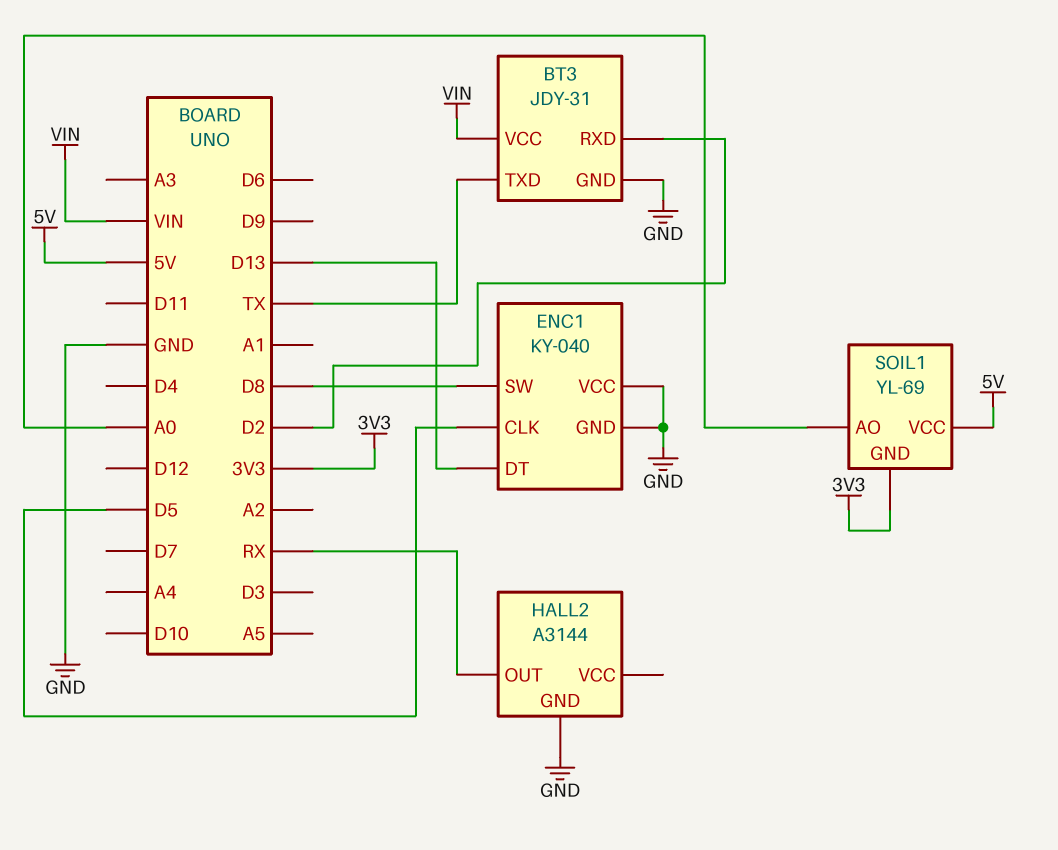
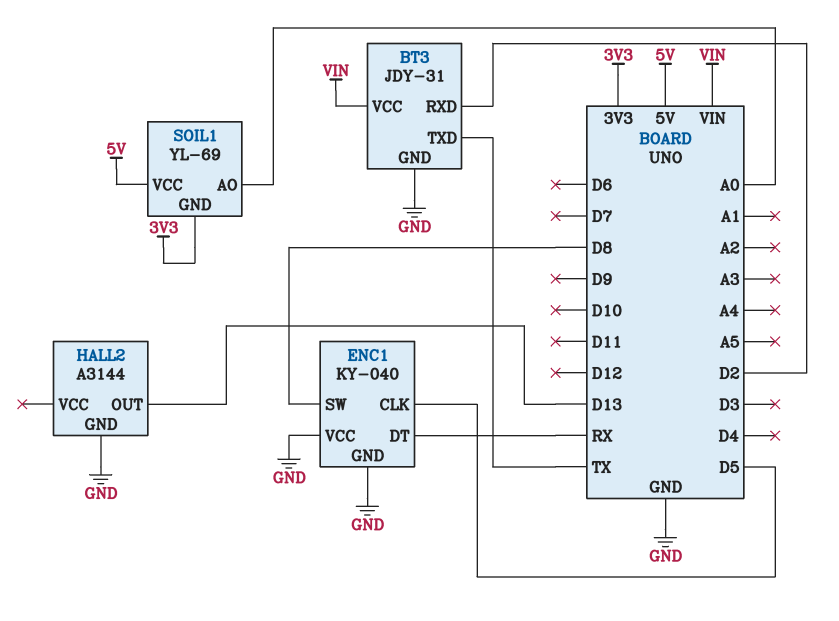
ENC1 pin DT: D13 -> RX
HALL2 pin OUT: RX -> D13

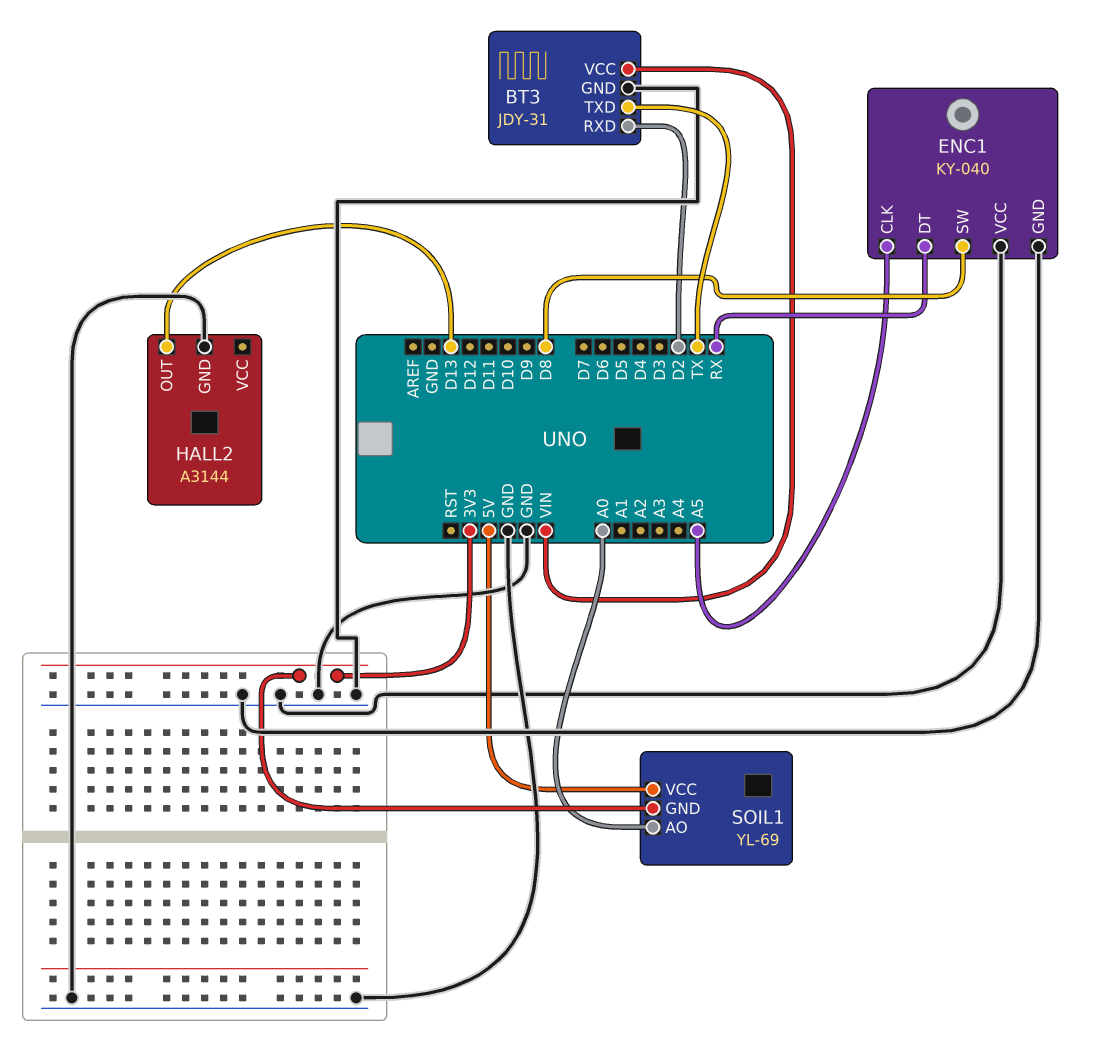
ENC1 pin CLK: D5 -> A5

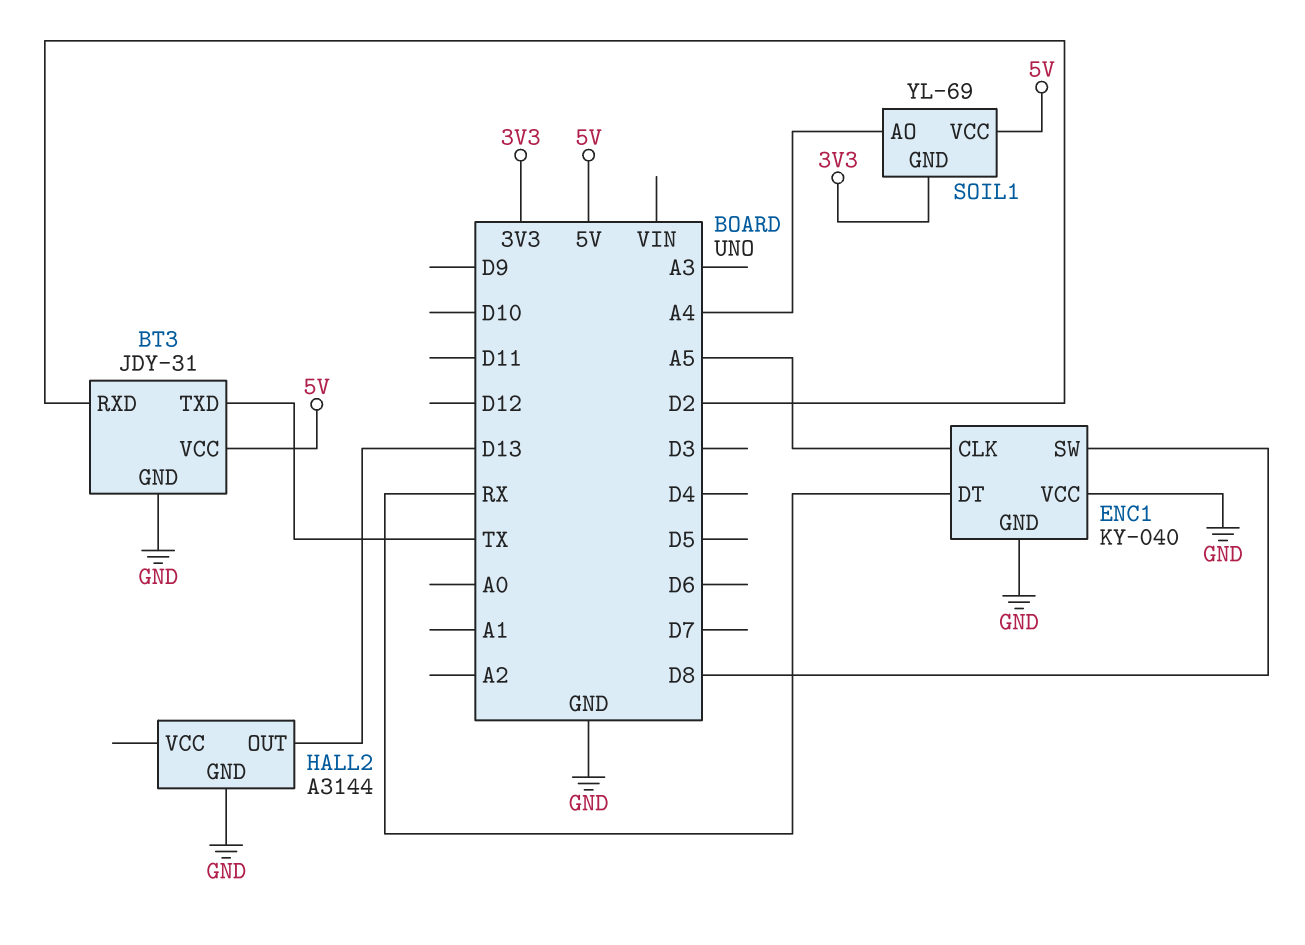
BT3 pin VCC: VIN -> 5V
SOIL1 pin AO: A0 -> A4

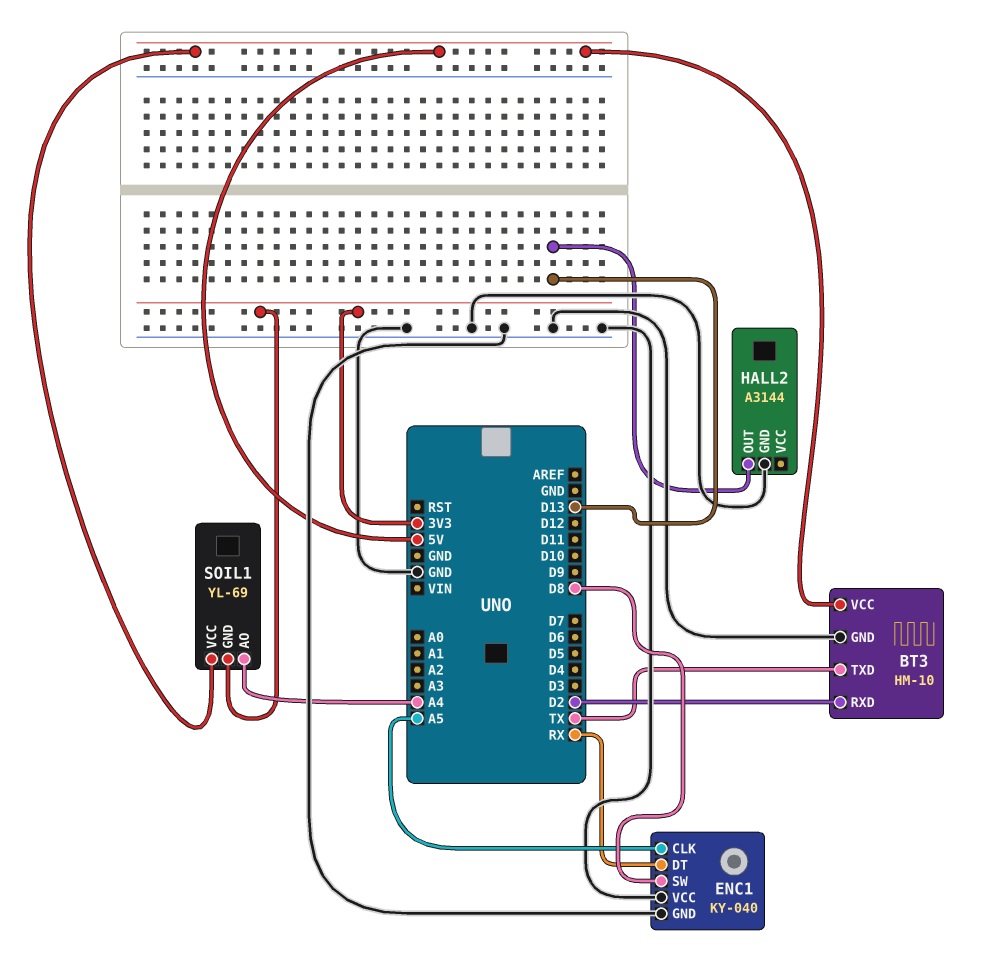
BT3: JDY-31 -> HM-10

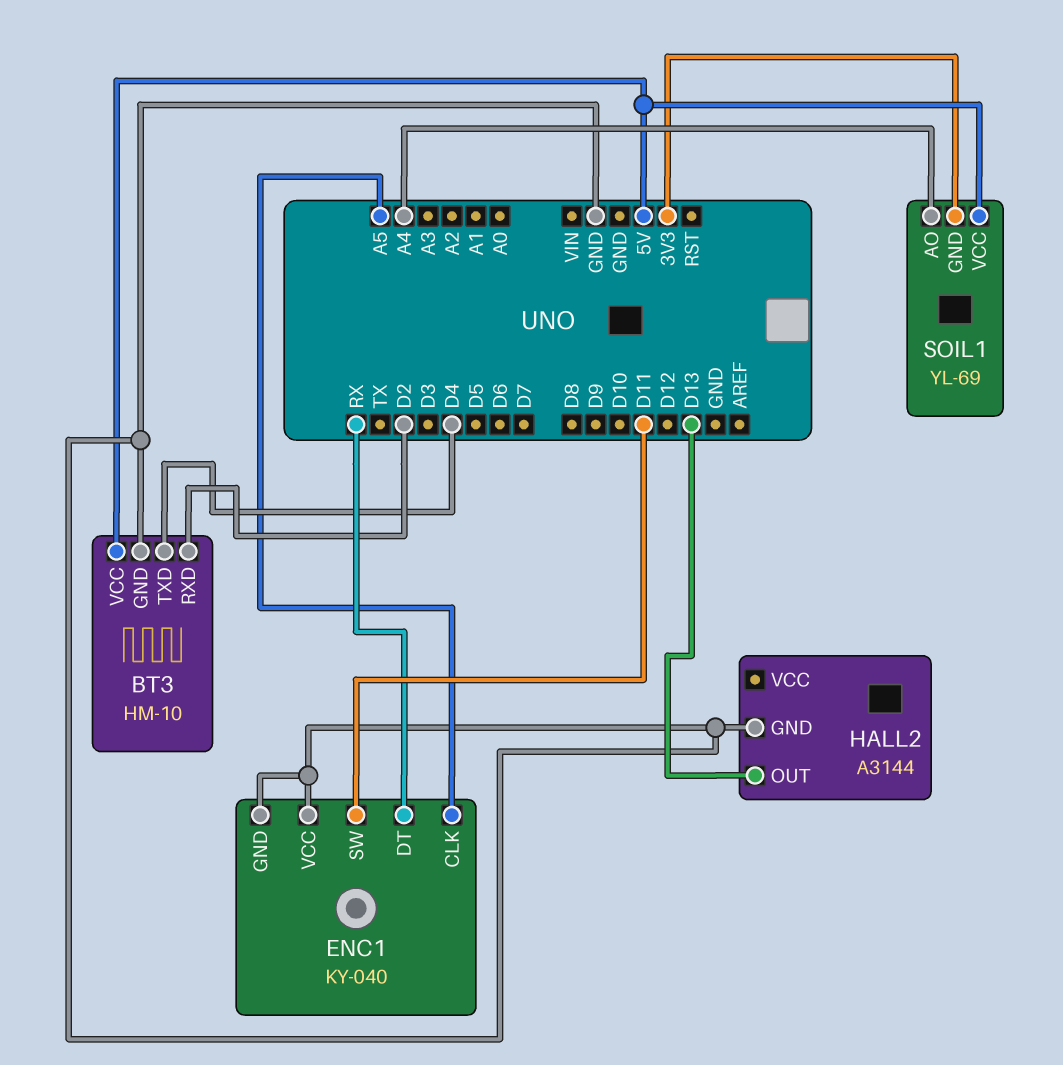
BT3 pin TXD: TX -> D4
ENC1 pin SW: D8 -> D11

